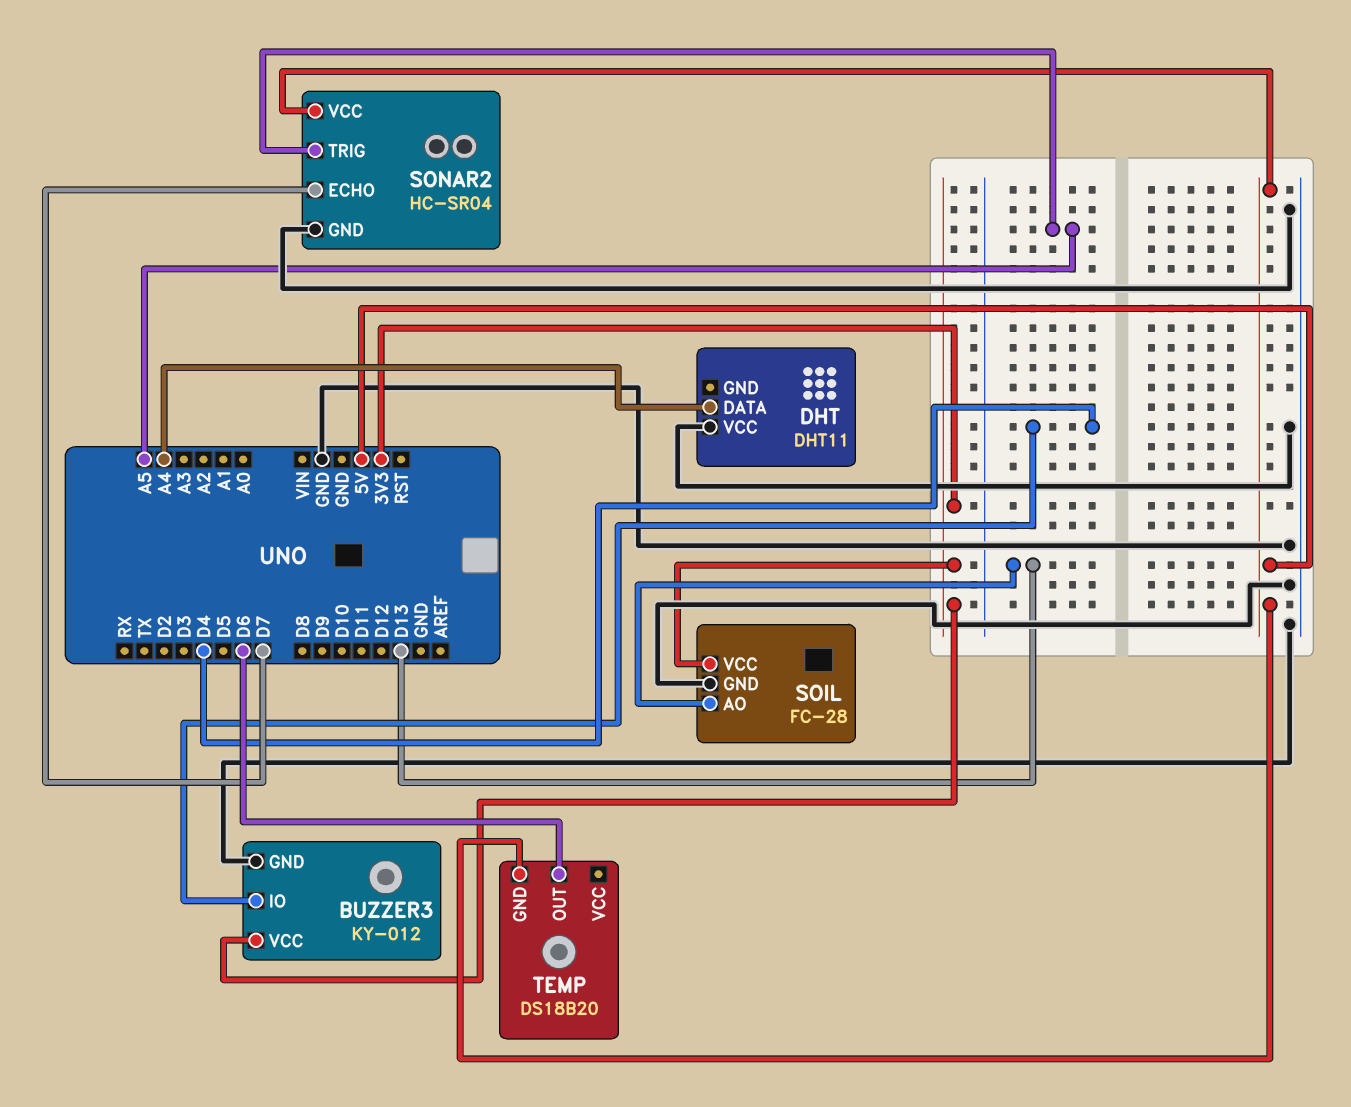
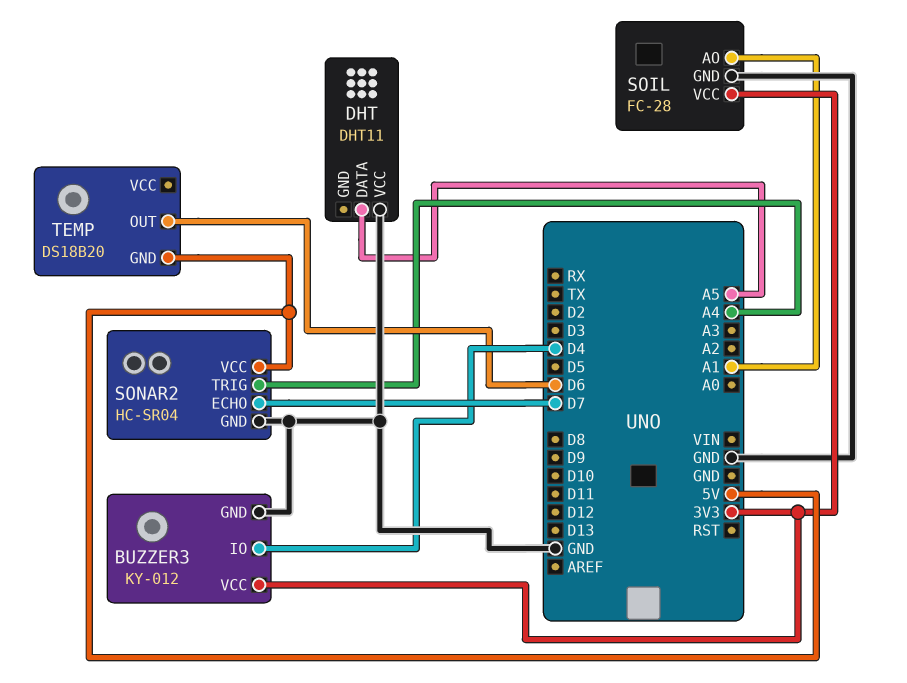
DHT pin DATA: A4 -> A5
SOIL pin AO: D13 -> A1
SONAR2 pin TRIG: A5 -> A4

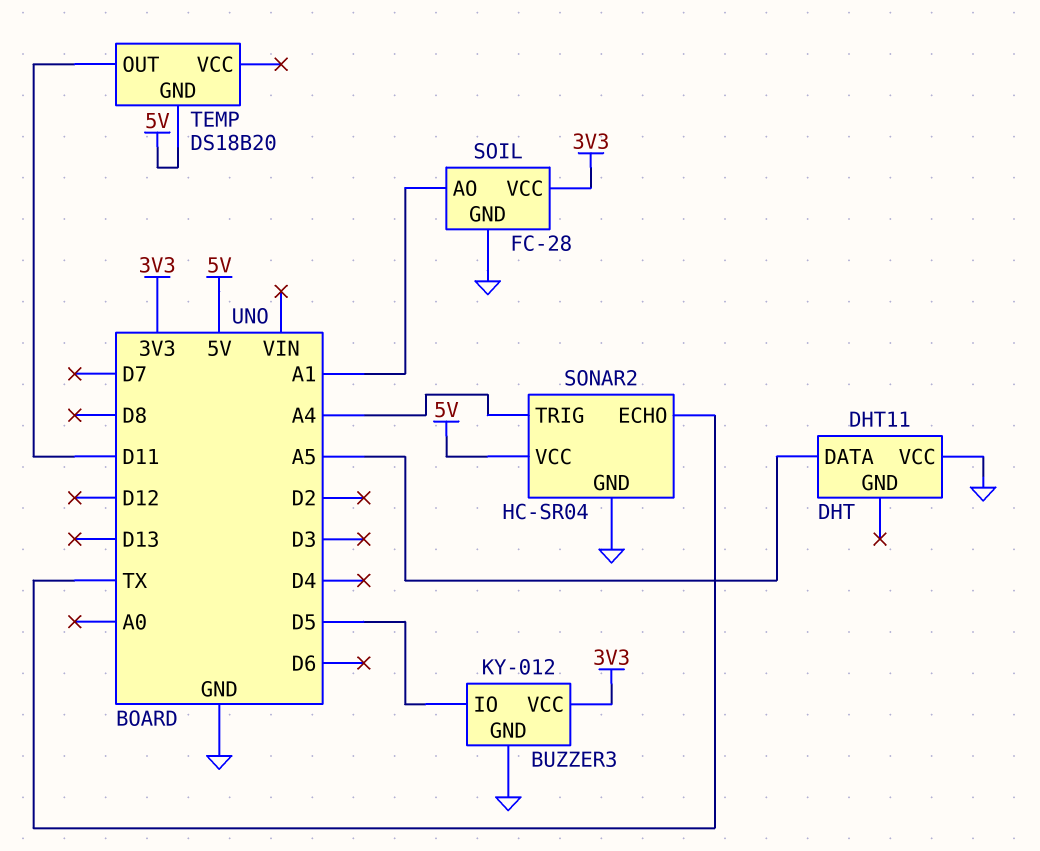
BUZZER3 pin IO: D4 -> D5
SONAR2 pin ECHO: D7 -> TX
TEMP pin OUT: D6 -> D11

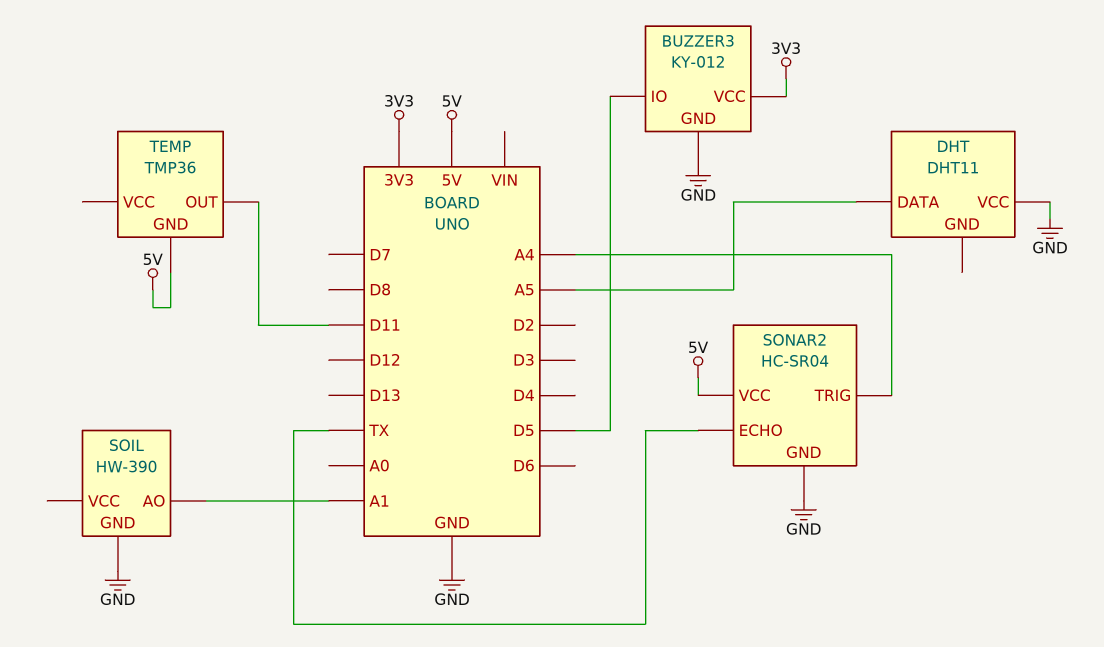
SOIL: FC-28 -> HW-390
SOIL pin VCC: 3V3 -> none
TEMP: DS18B20 -> TMP36

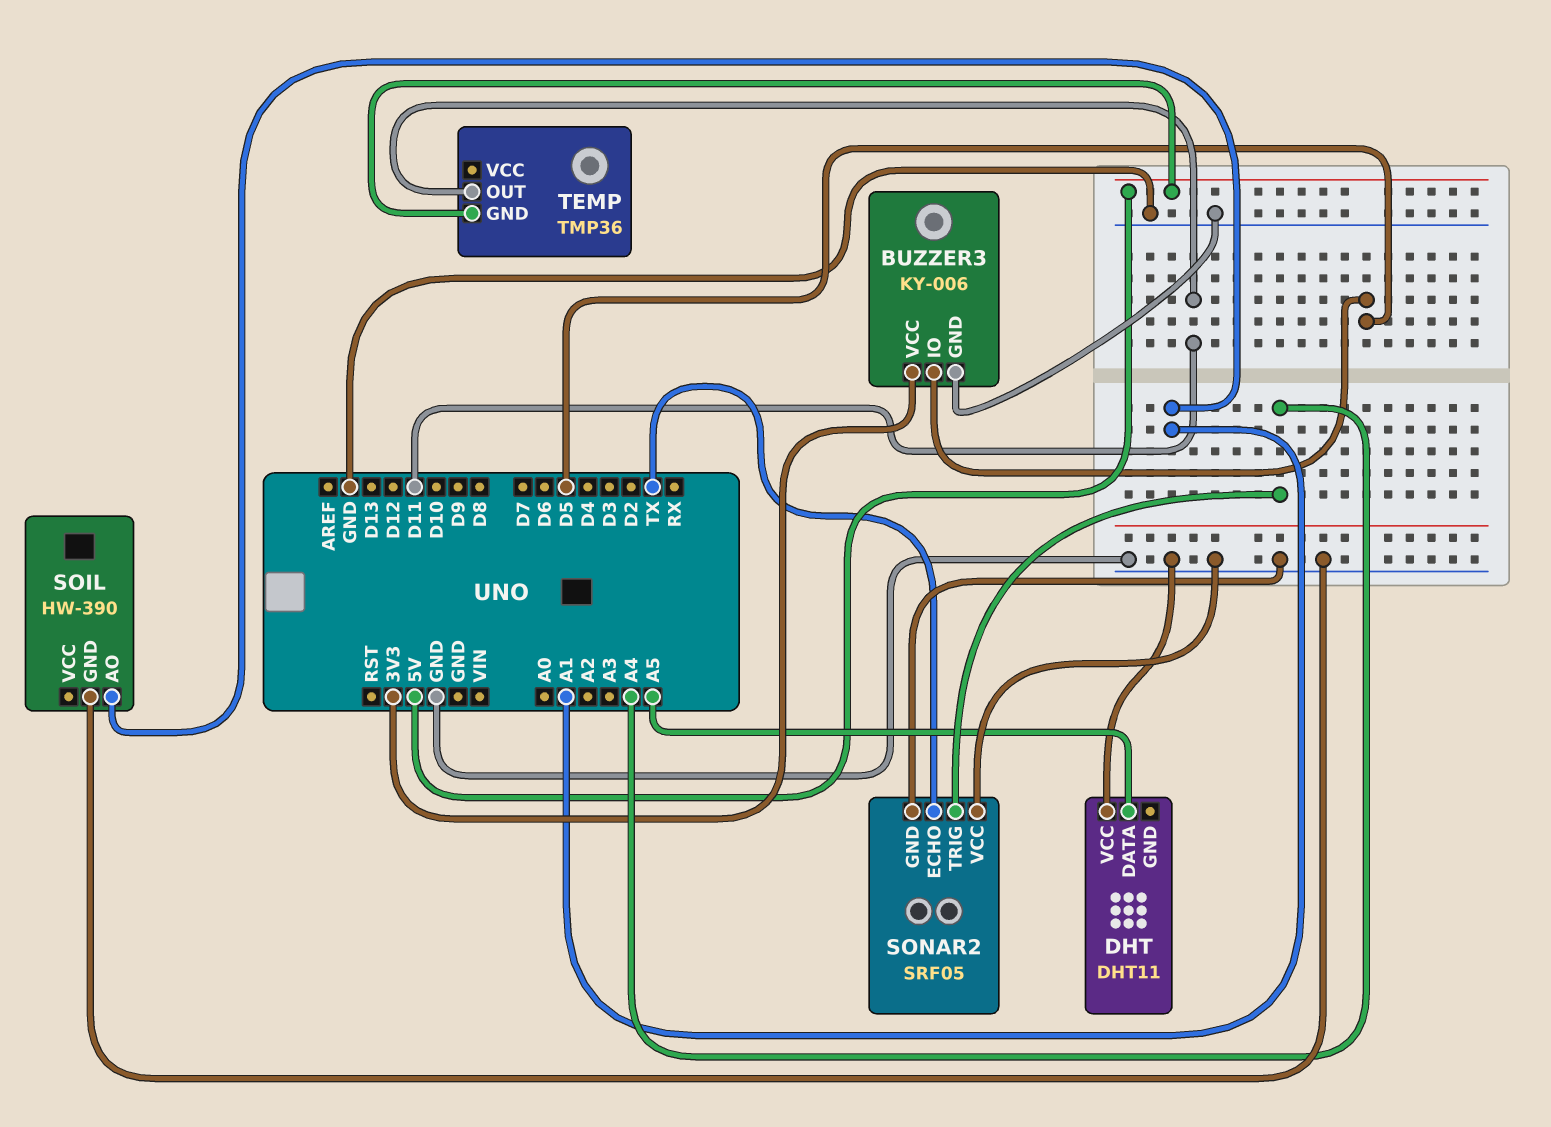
BUZZER3: KY-012 -> KY-006
SONAR2: HC-SR04 -> SRF05
SONAR2 pin VCC: 5V -> GND

